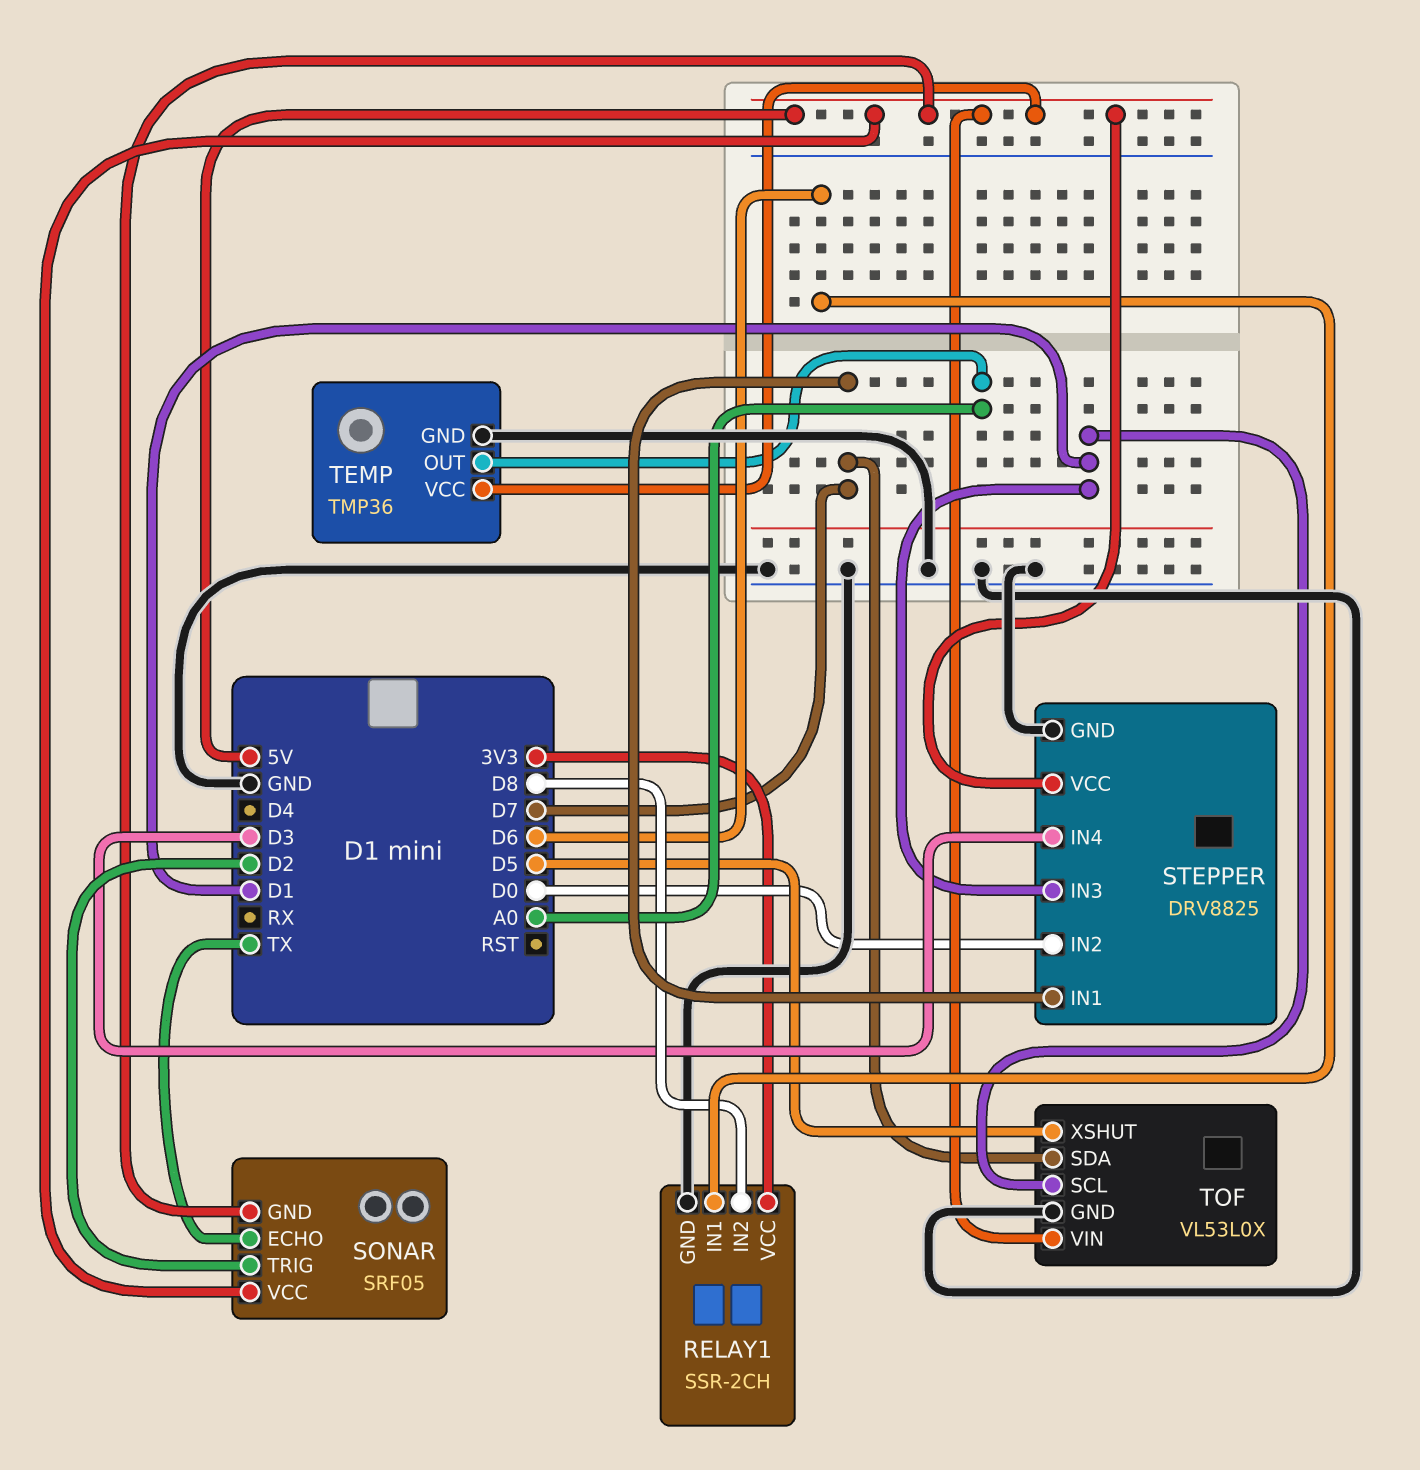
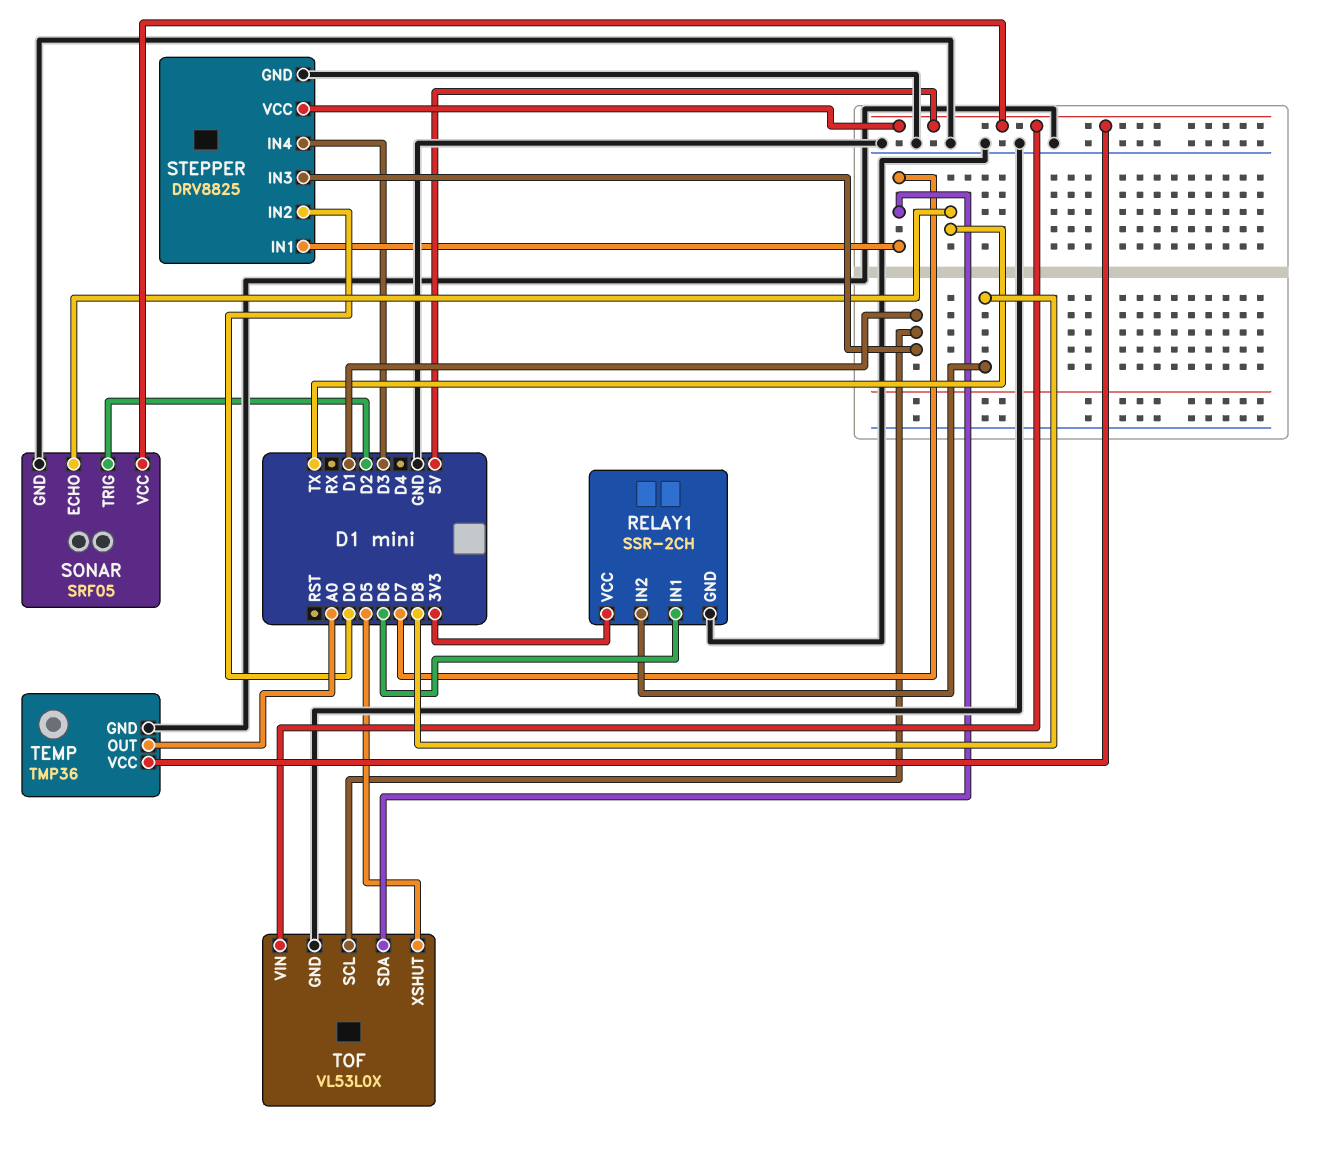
SONAR pin GND: 5V -> GND

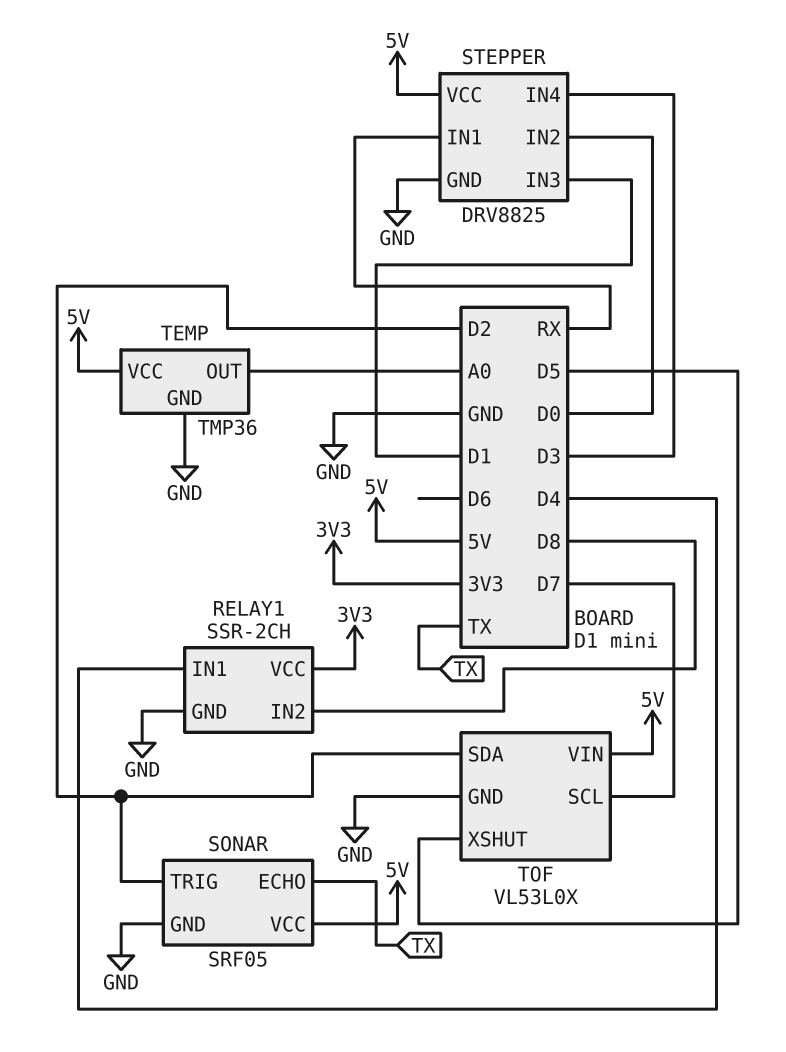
RELAY1 pin IN1: D6 -> D4
STEPPER pin IN1: D7 -> RX
TOF pin SCL: D1 -> D7
TOF pin SDA: D7 -> D2

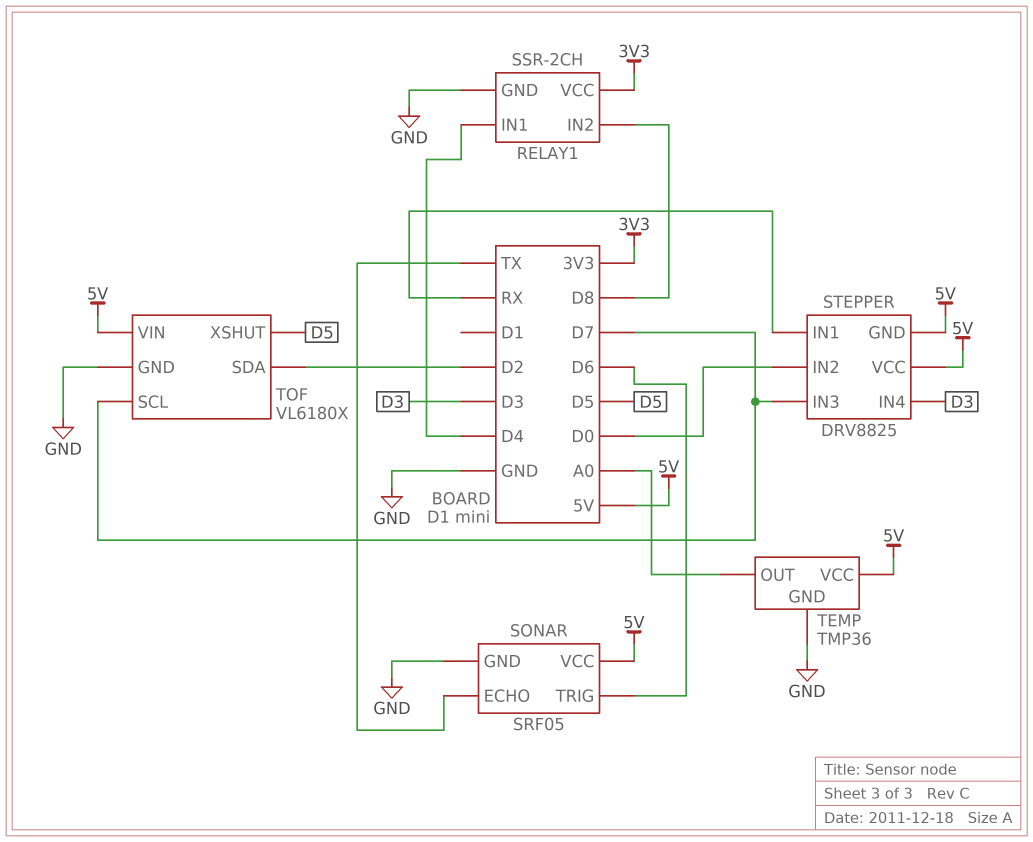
SONAR pin TRIG: D2 -> D6
STEPPER pin GND: GND -> 5V
STEPPER pin IN3: D1 -> D7
TOF: VL53L0X -> VL6180X

